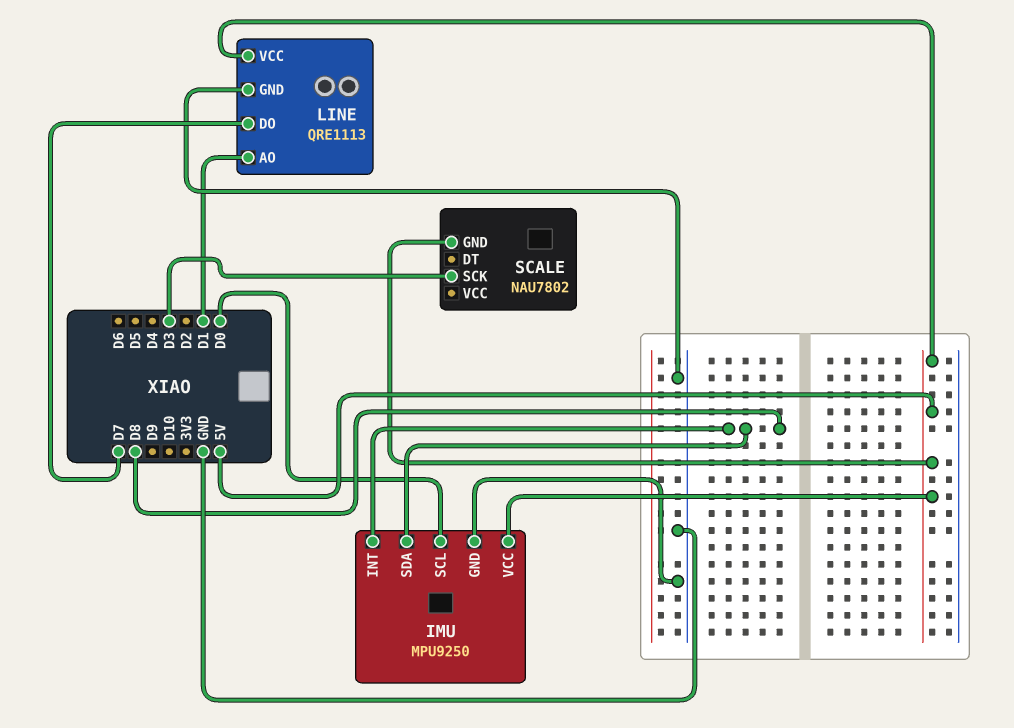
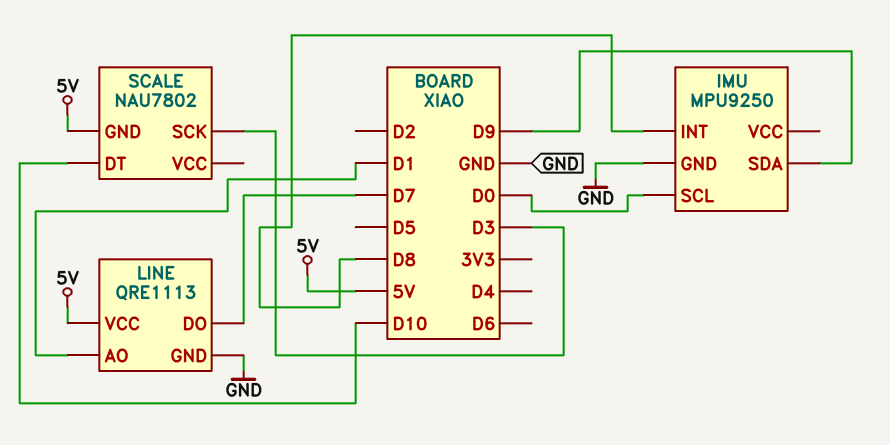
IMU pin SDA: D8 -> D9
IMU pin VCC: 5V -> none
SCALE pin DT: none -> D10

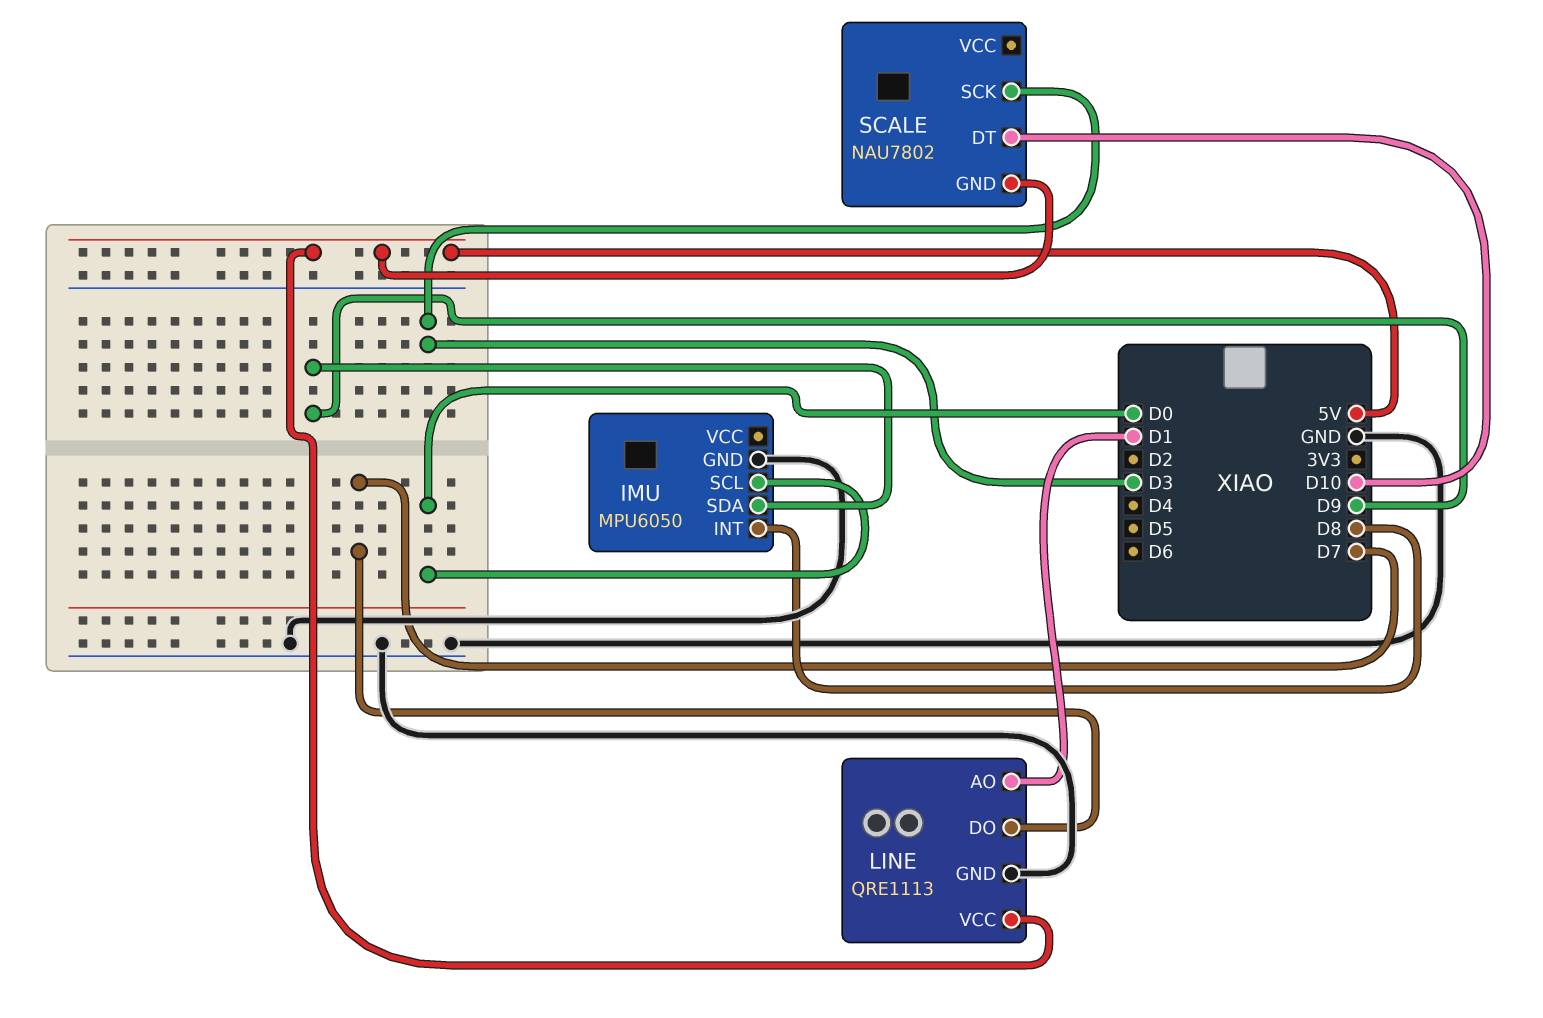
IMU: MPU9250 -> MPU6050

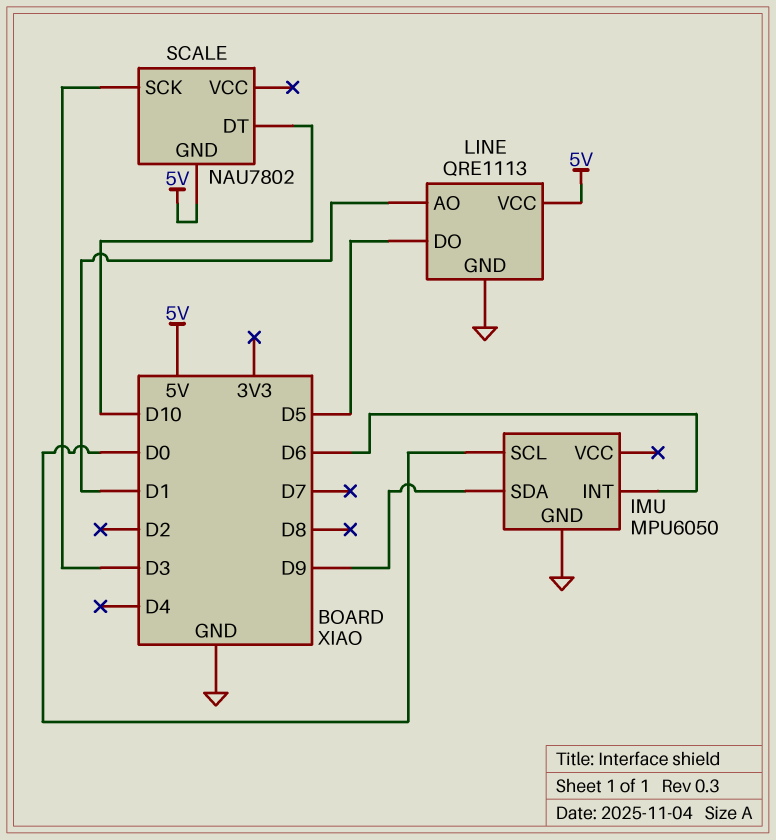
IMU pin INT: D8 -> D6
LINE pin DO: D7 -> D5

